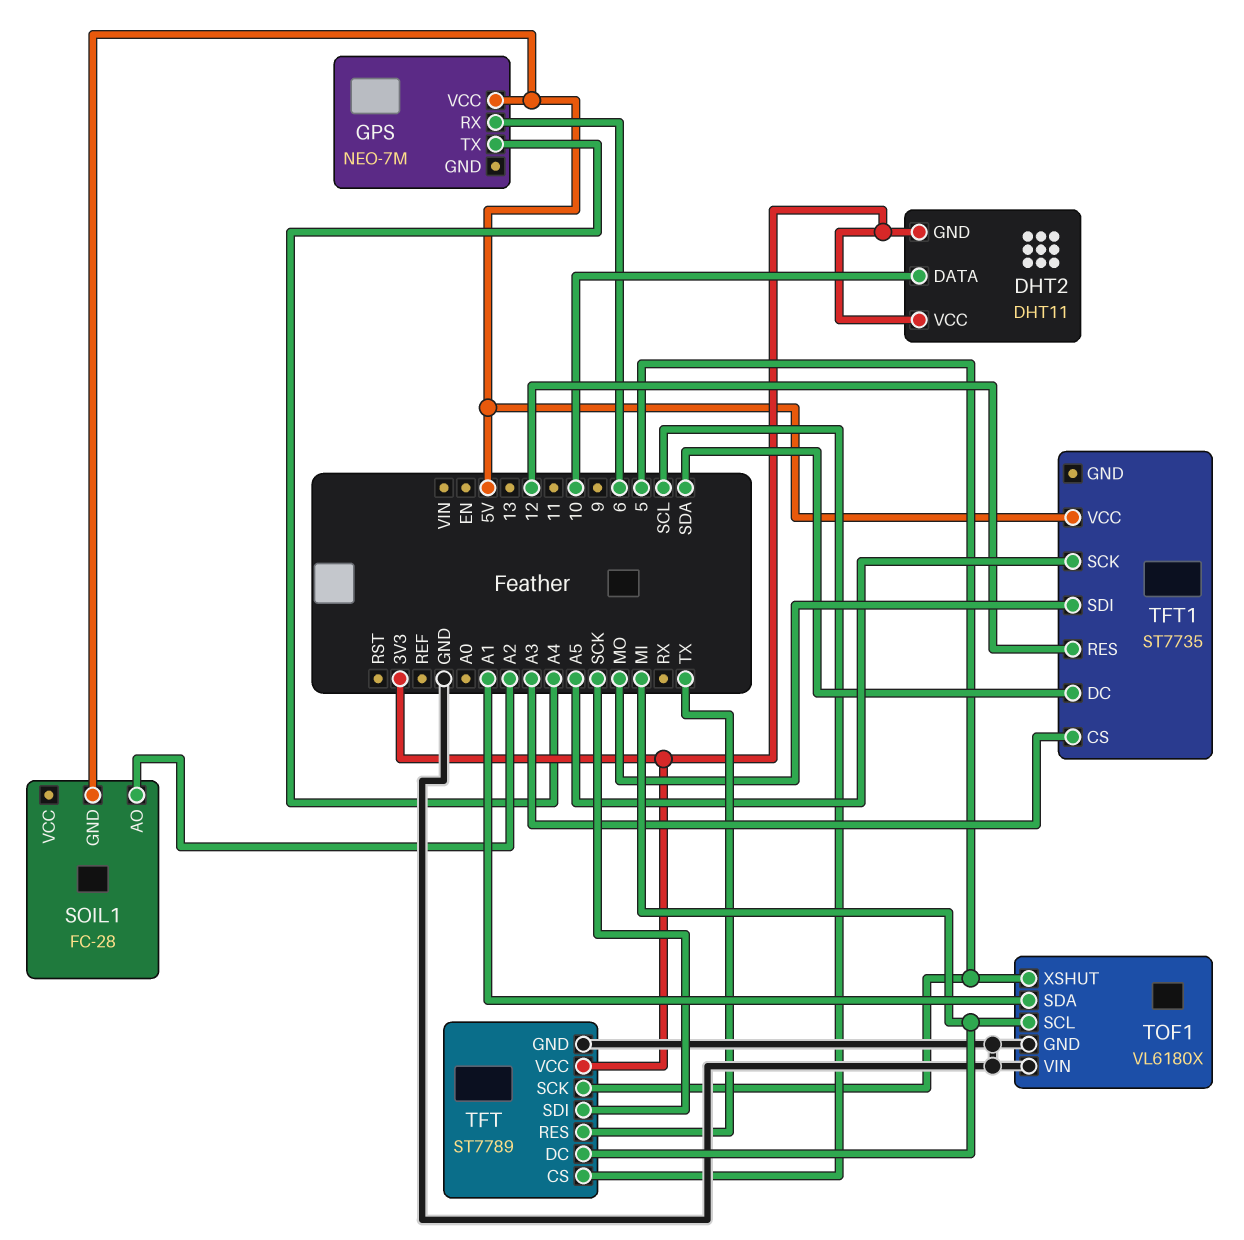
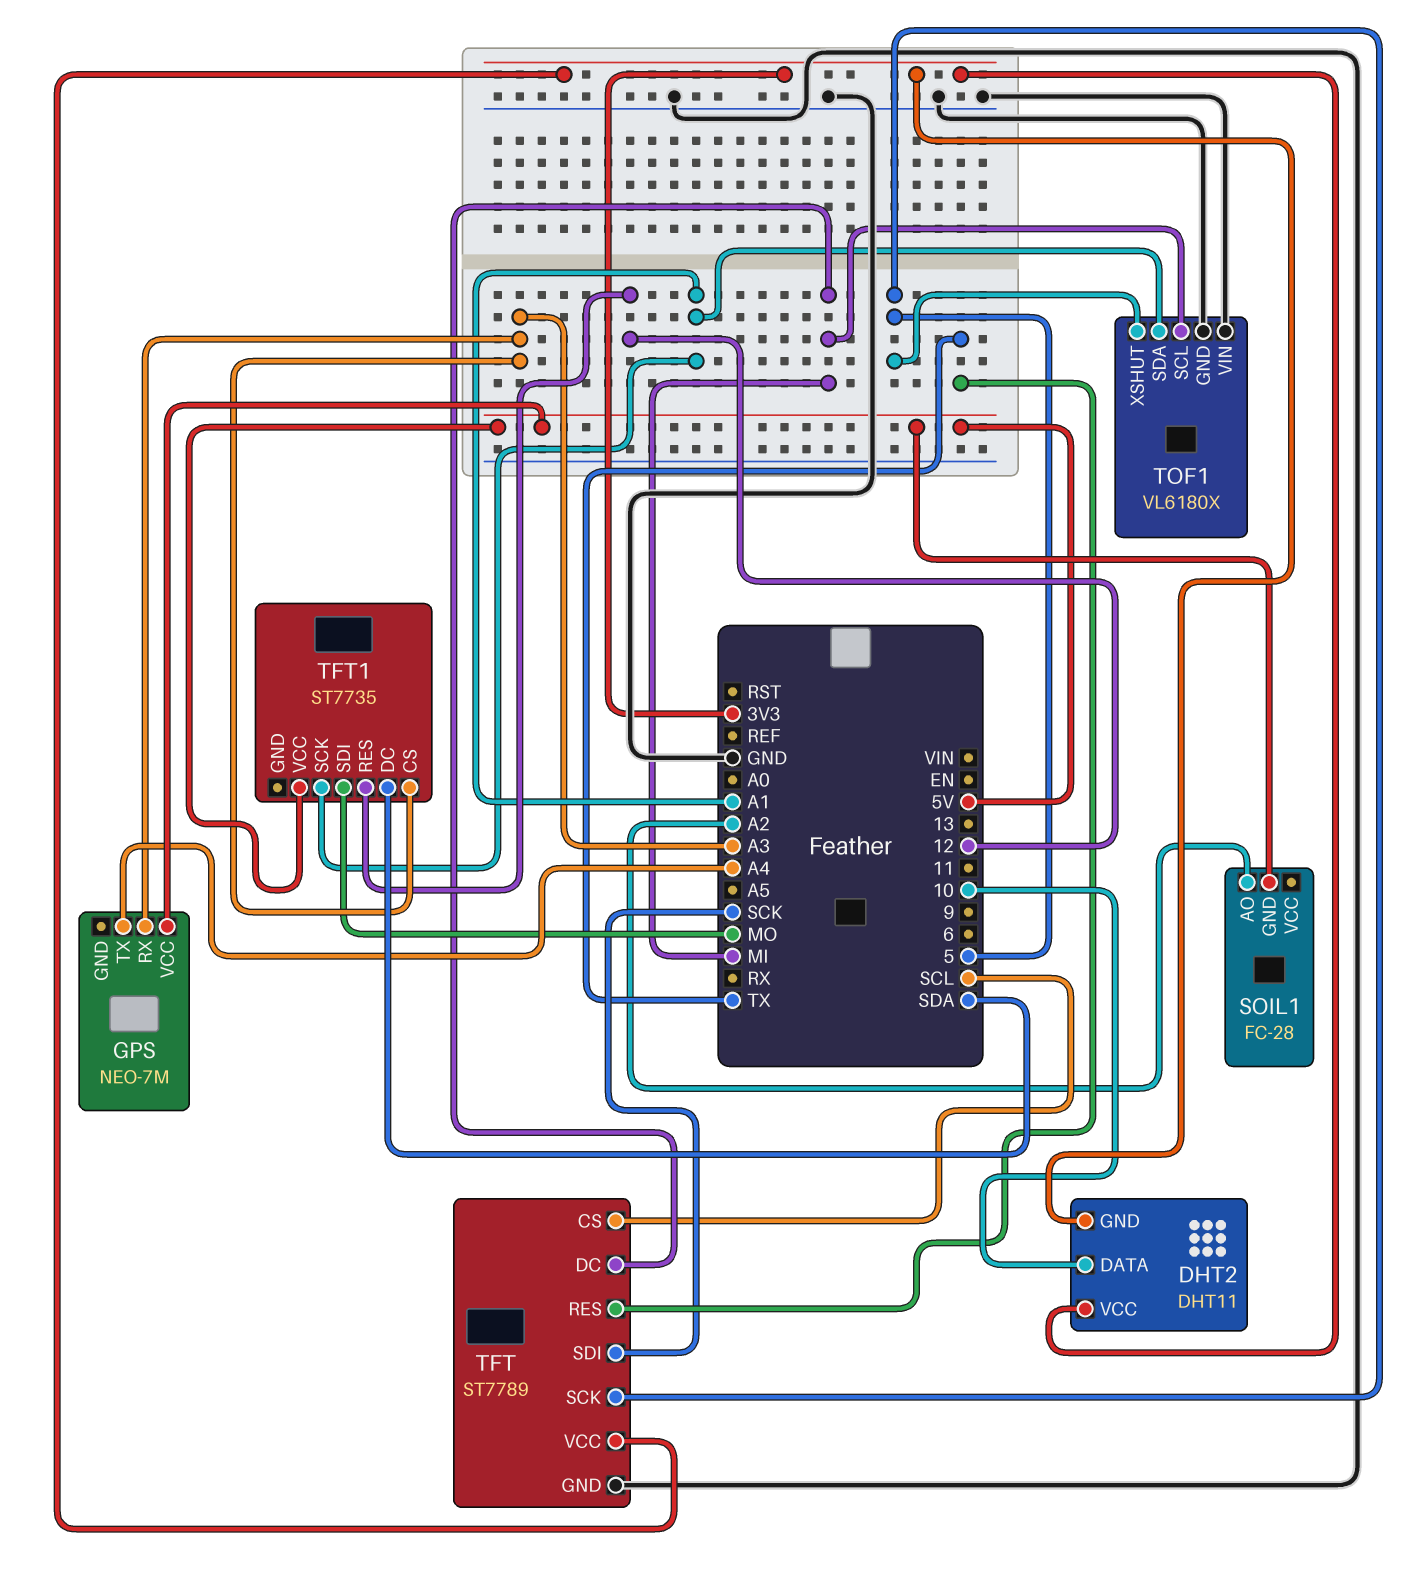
GPS pin RX: 6 -> A3
TFT1 pin SCK: A5 -> A1

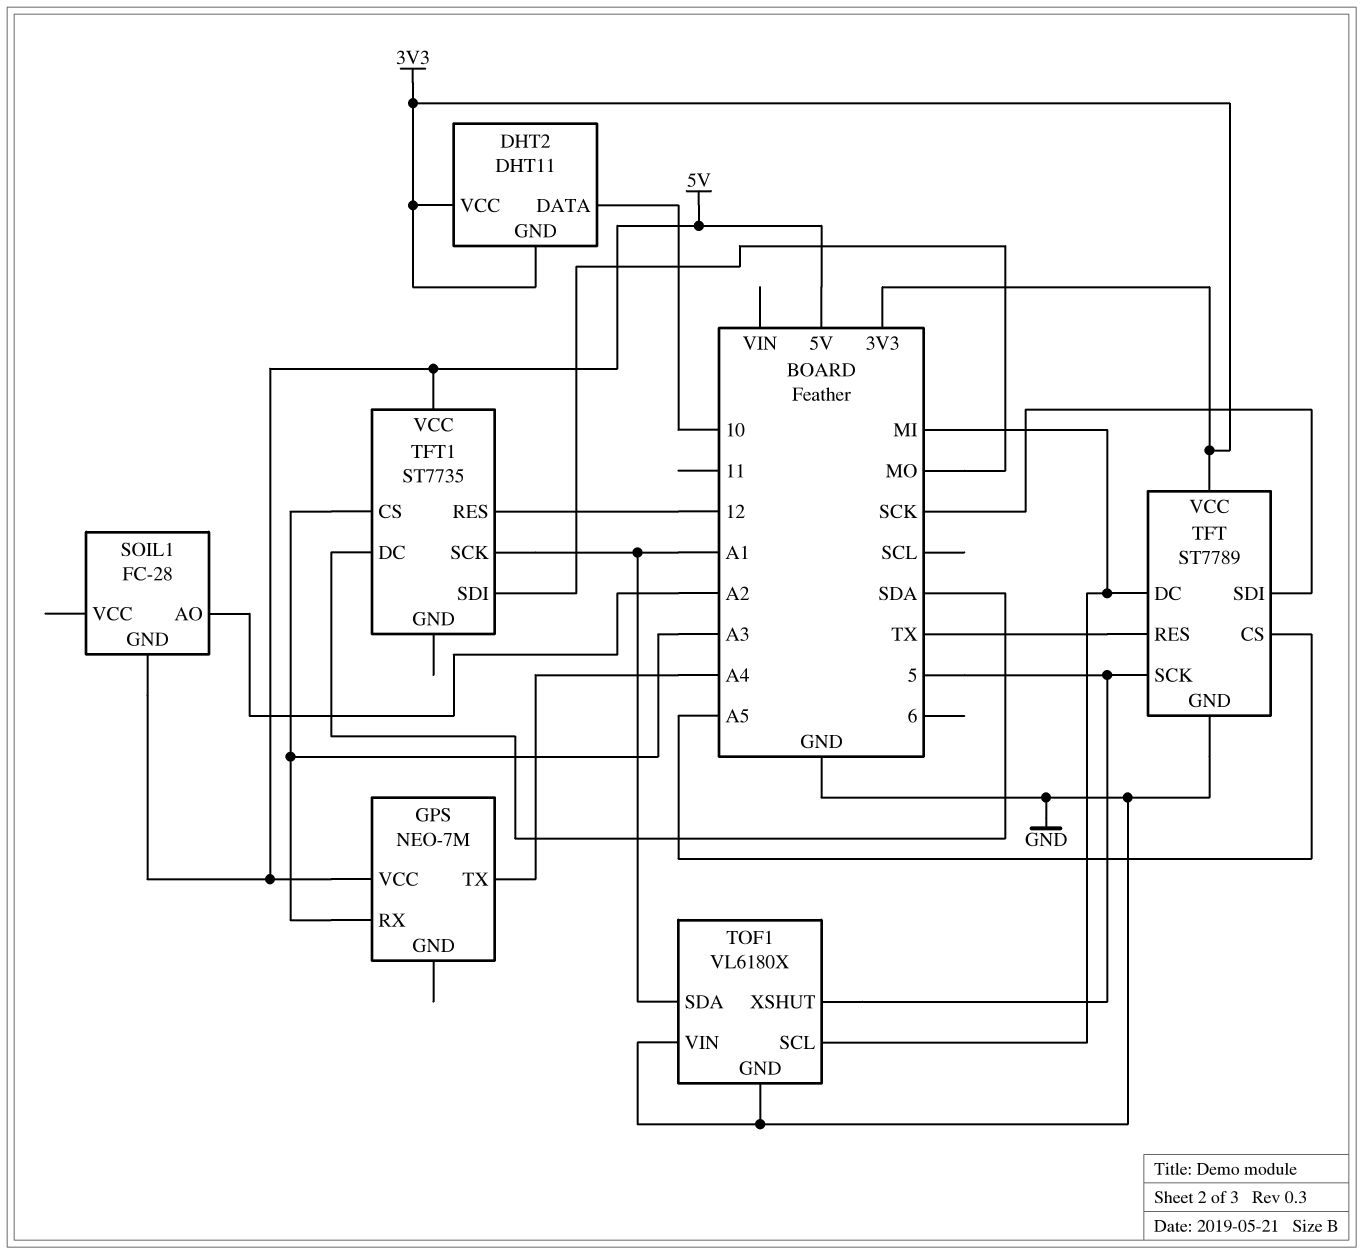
TFT pin CS: SCL -> A5

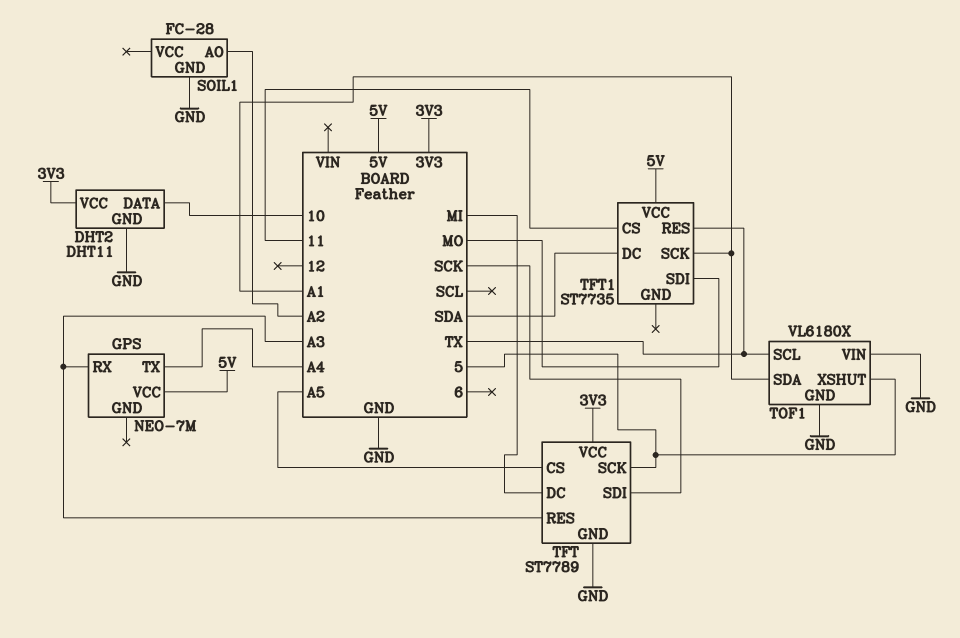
DHT2 pin GND: 3V3 -> GND
SOIL1 pin GND: 5V -> GND
TFT pin RES: TX -> A3
TFT1 pin CS: A3 -> 11
TFT1 pin RES: 12 -> TX
TOF1 pin SCL: MI -> TX

